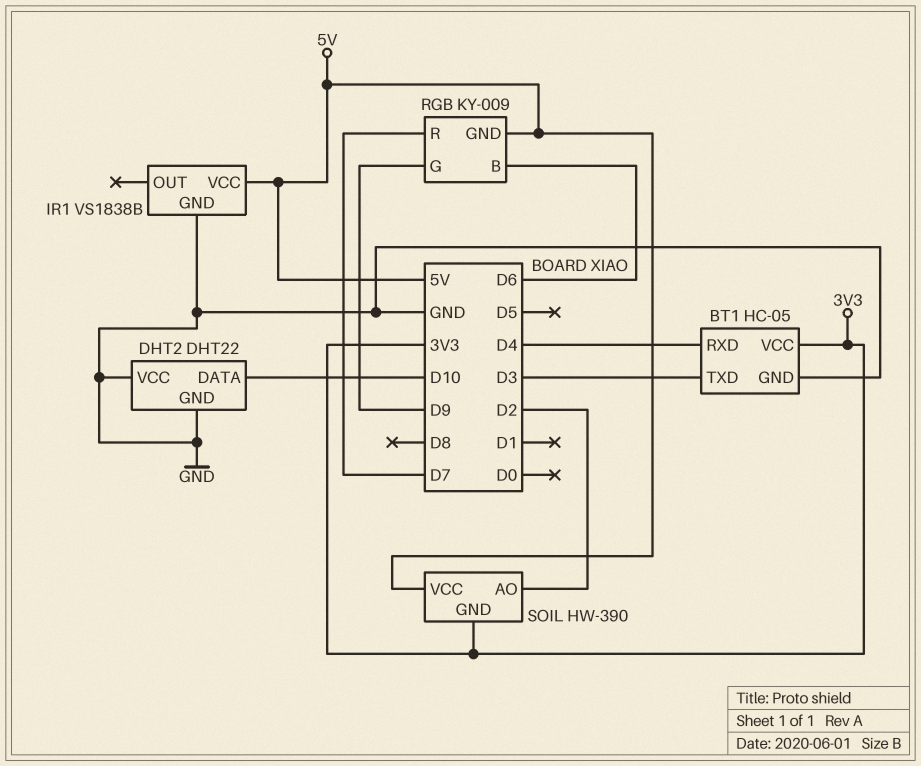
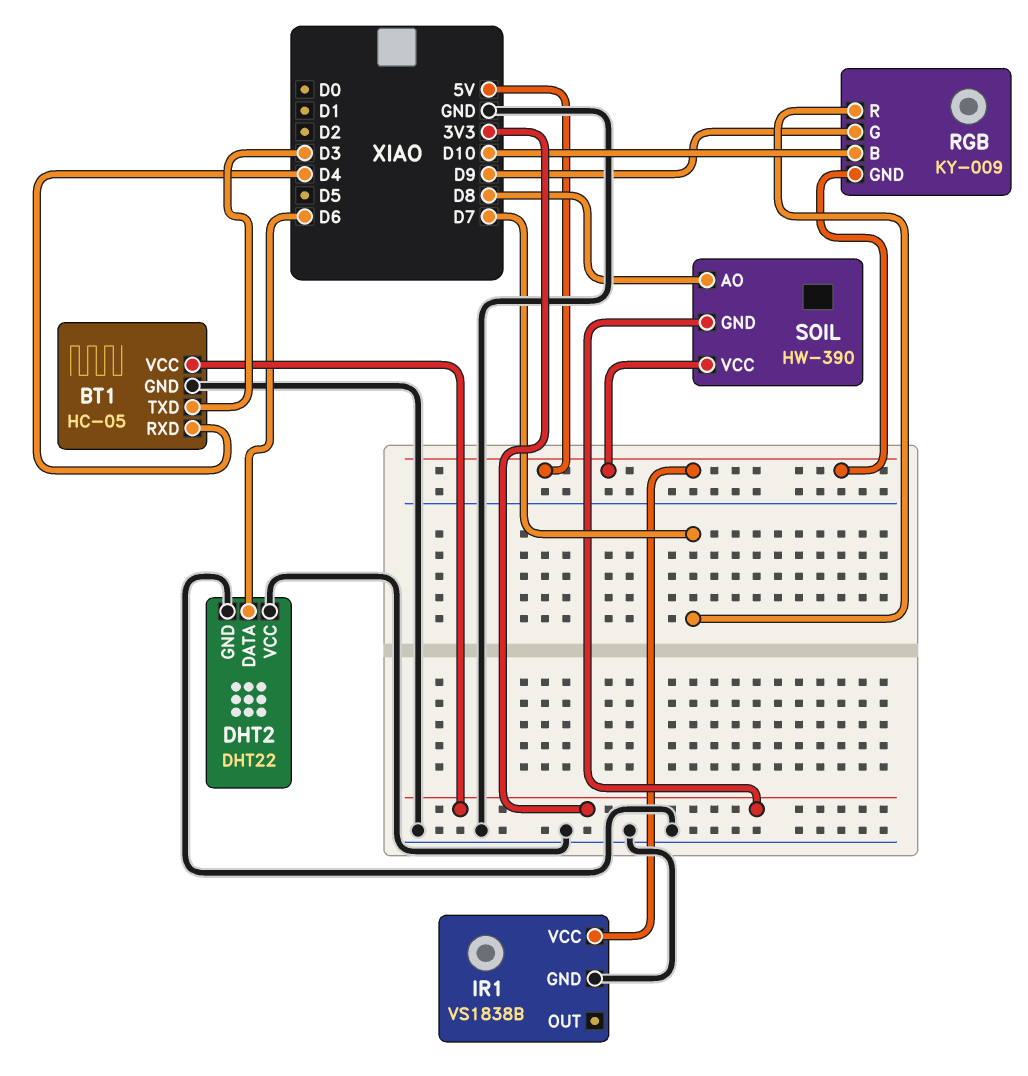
DHT2 pin DATA: D10 -> D6
RGB pin B: D6 -> D10
SOIL pin AO: D2 -> D8

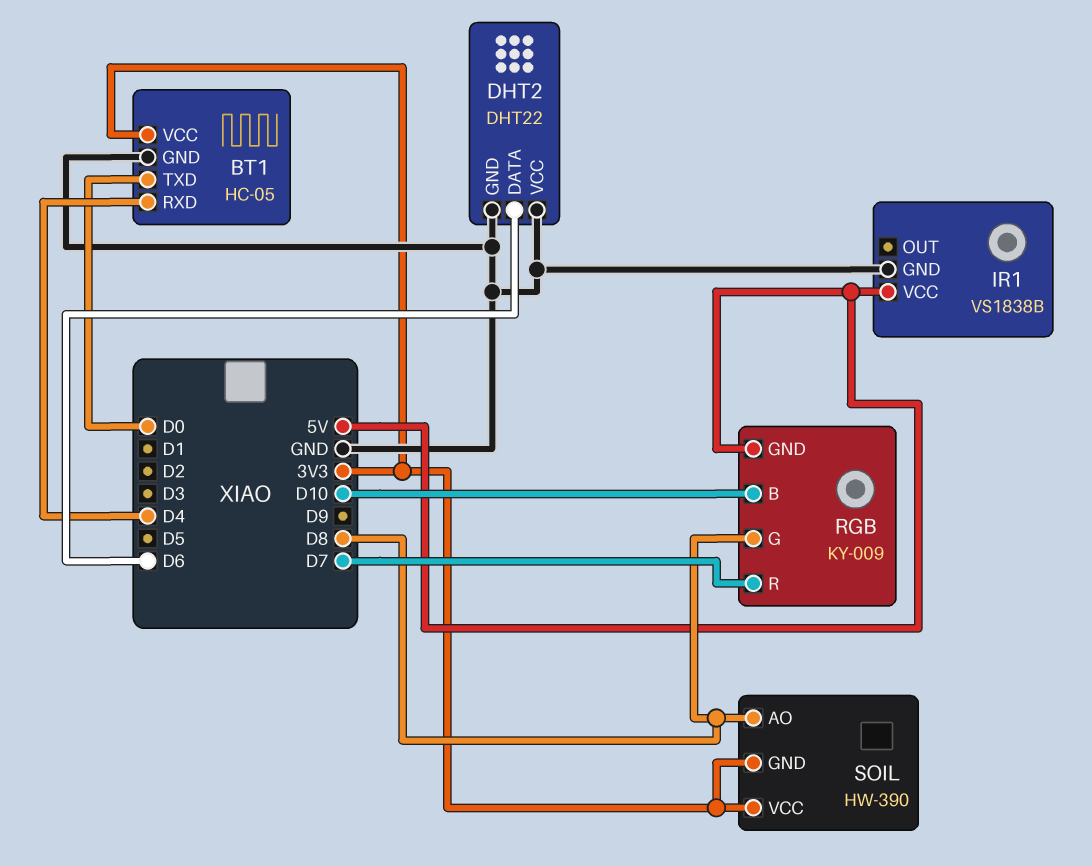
BT1 pin TXD: D3 -> D0
RGB pin G: D9 -> D8
SOIL pin VCC: 5V -> 3V3

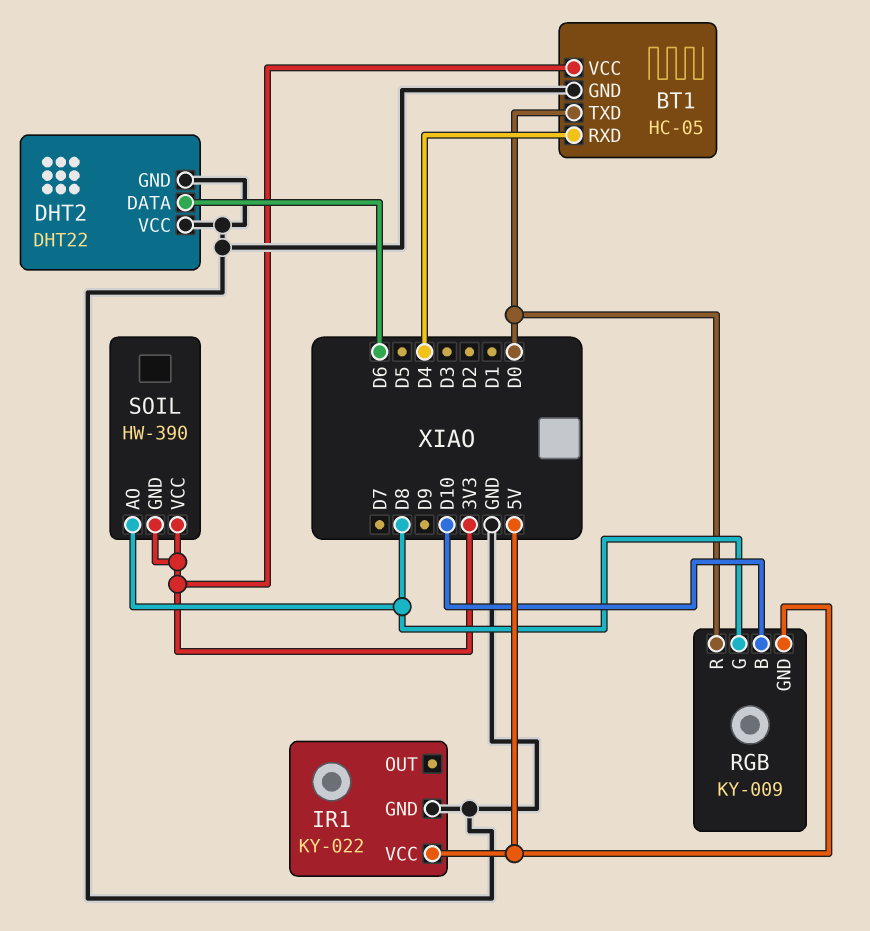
IR1: VS1838B -> KY-022
RGB pin R: D7 -> D0

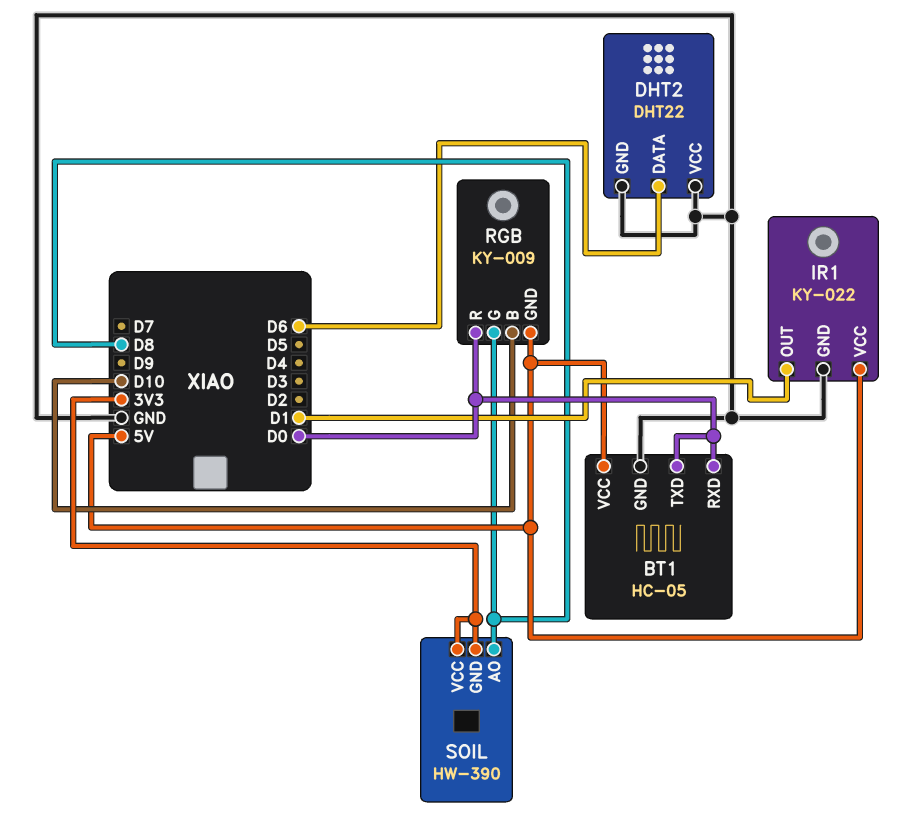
BT1 pin RXD: D4 -> D0
BT1 pin VCC: 3V3 -> 5V
IR1 pin OUT: none -> D1

